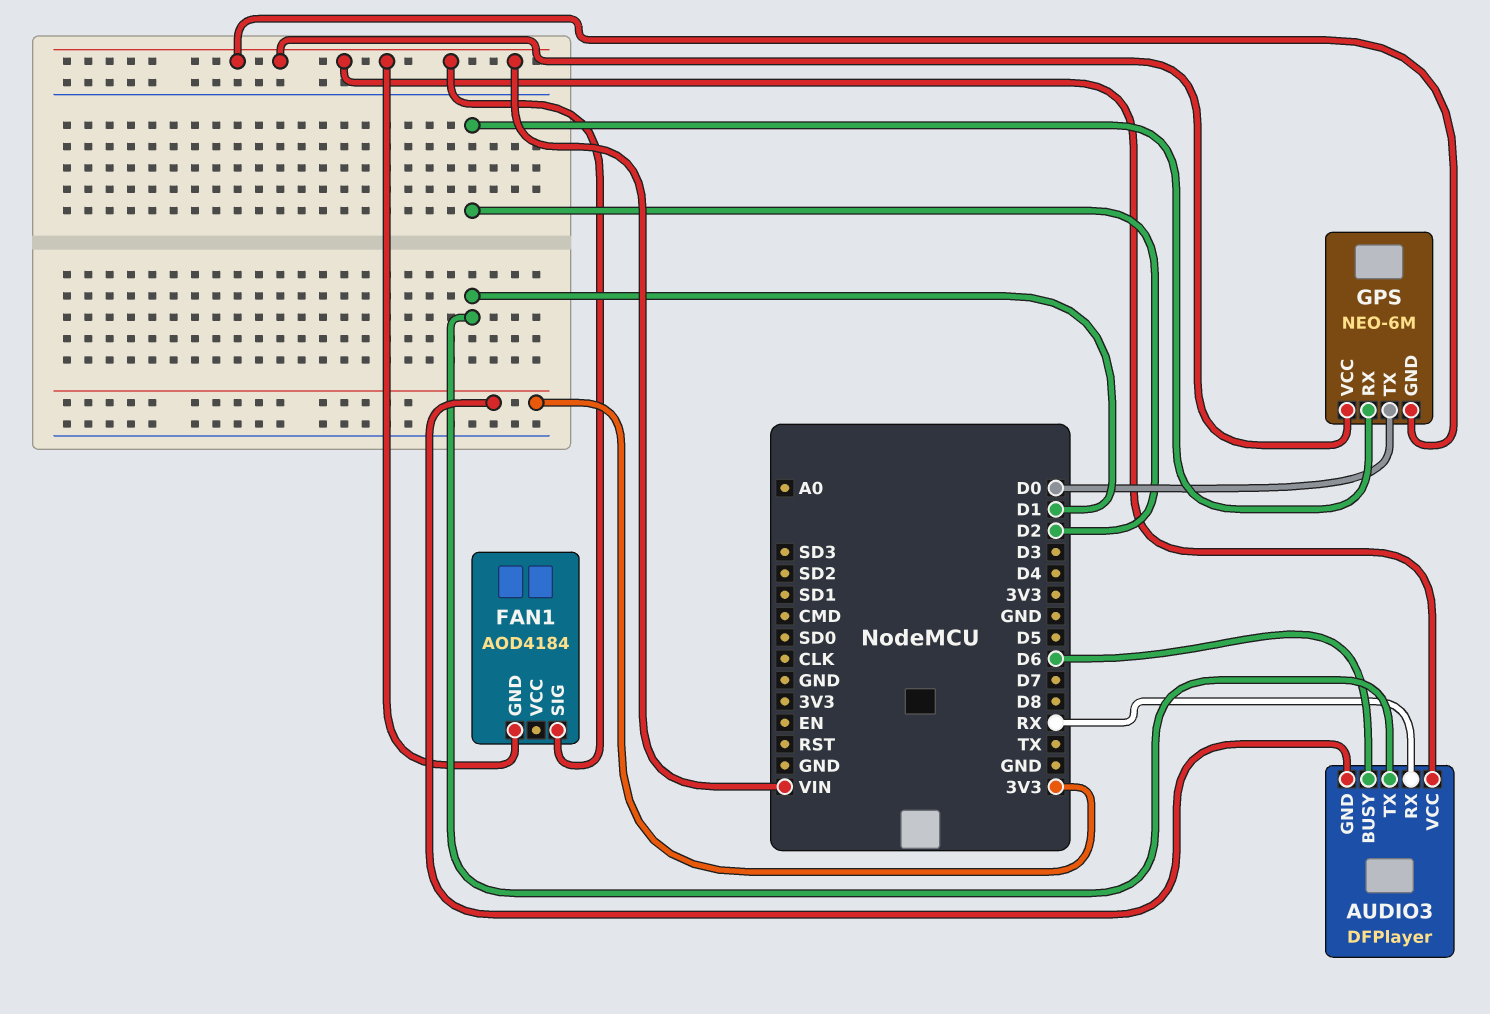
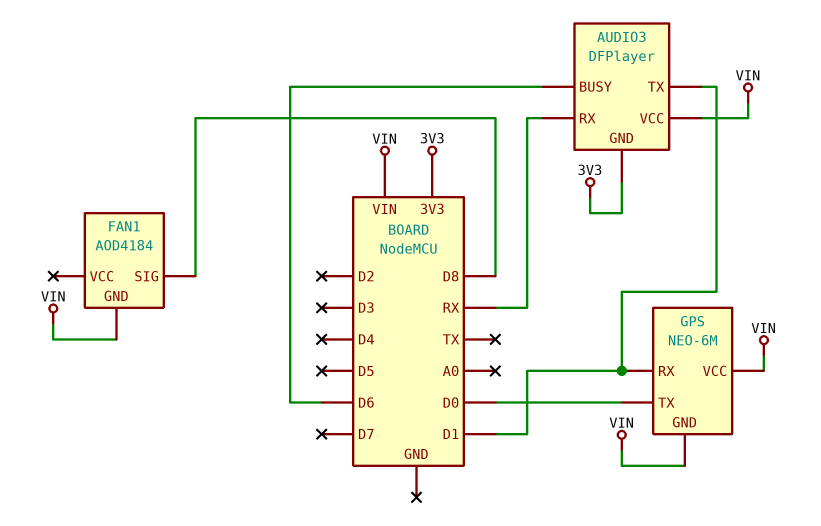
FAN1 pin SIG: VIN -> D8
GPS pin RX: D2 -> D1

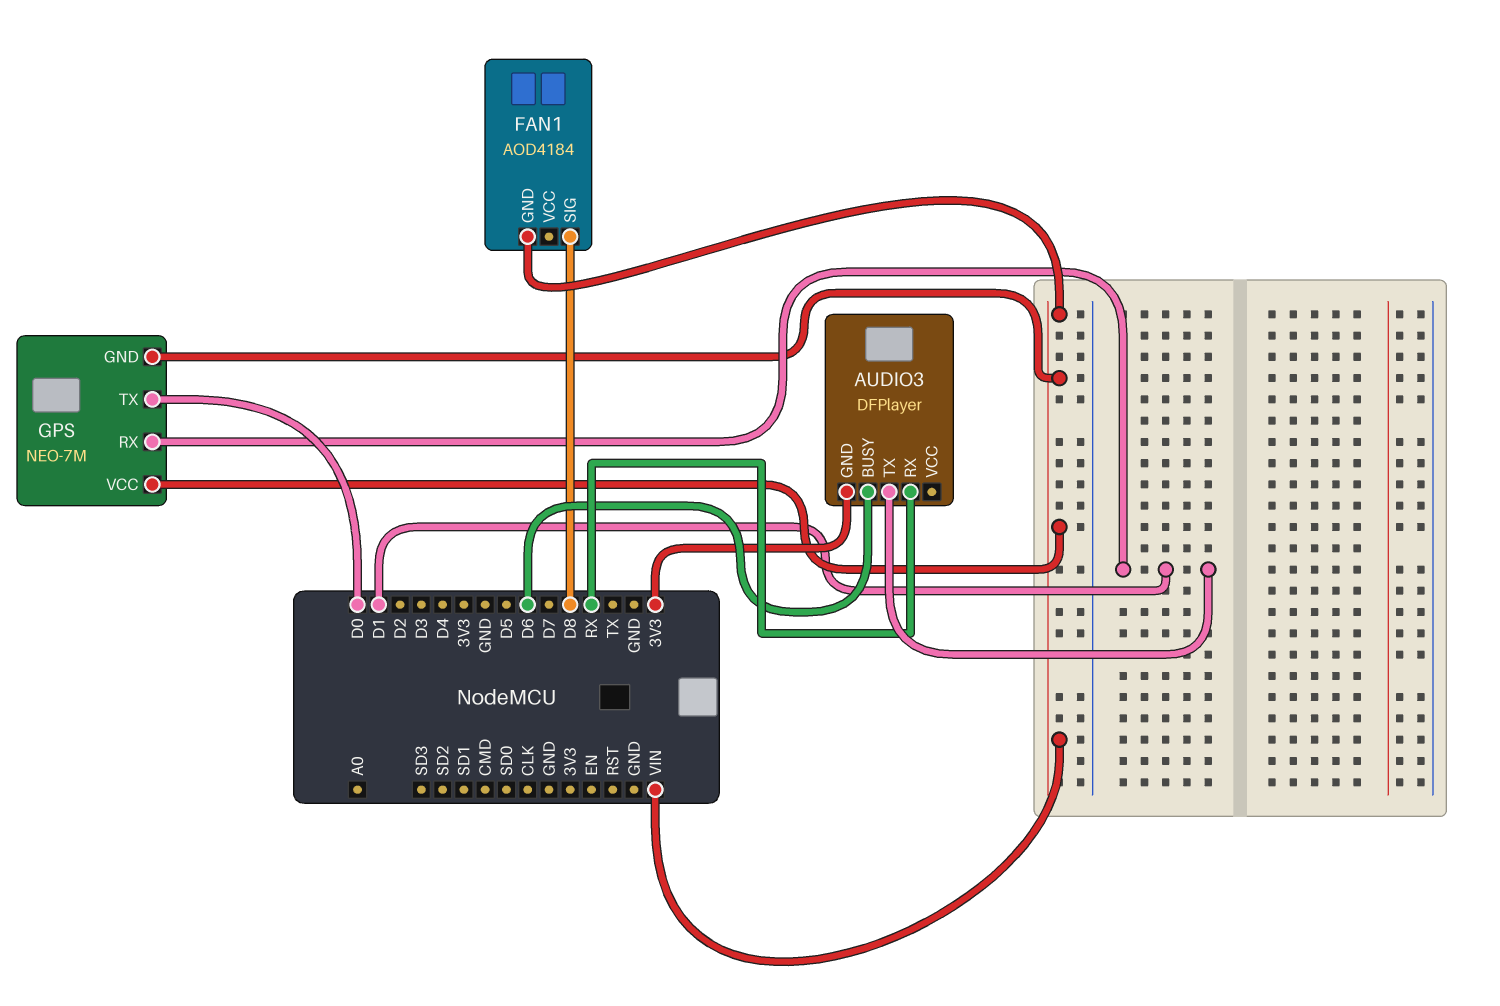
AUDIO3 pin VCC: VIN -> none
GPS: NEO-6M -> NEO-7M

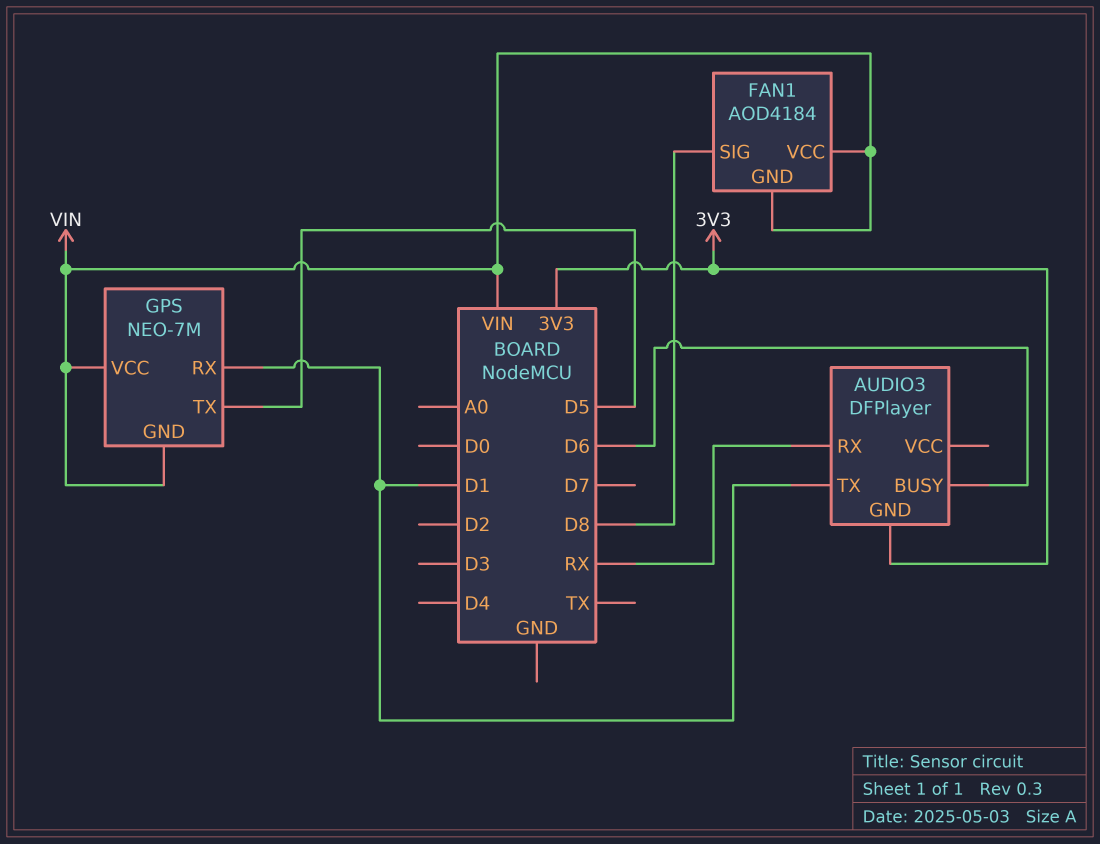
FAN1 pin VCC: none -> VIN
GPS pin TX: D0 -> D5

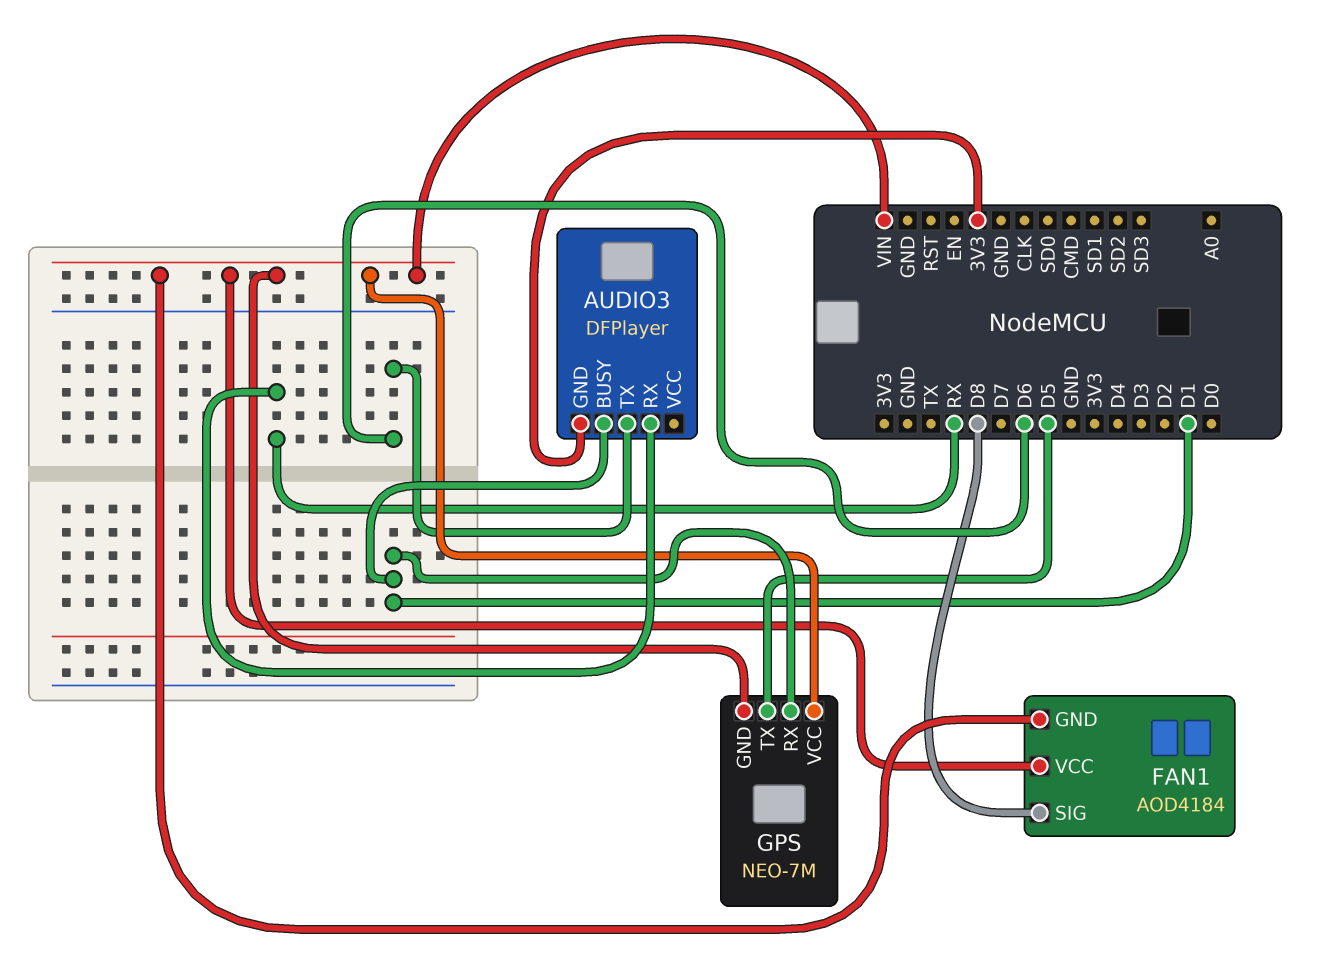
AUDIO3 pin BUSY: D6 -> D1
AUDIO3 pin TX: D1 -> D6

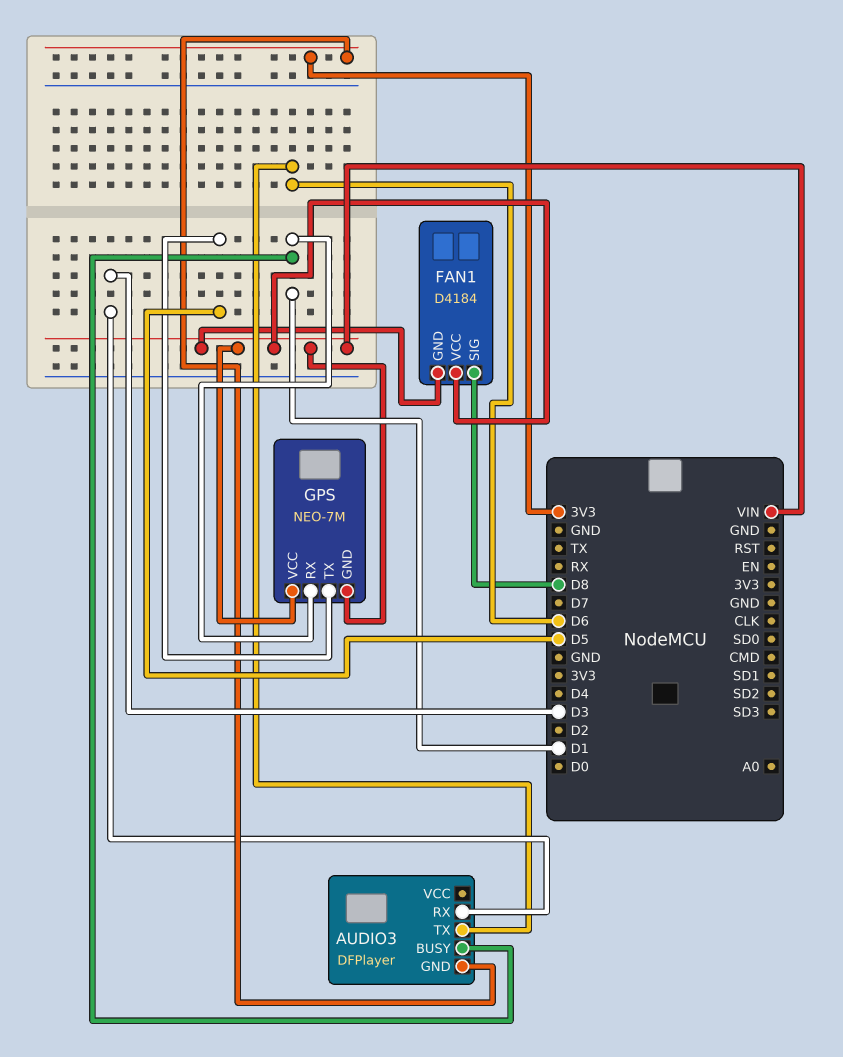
AUDIO3 pin RX: RX -> D3
FAN1: AOD4184 -> D4184

